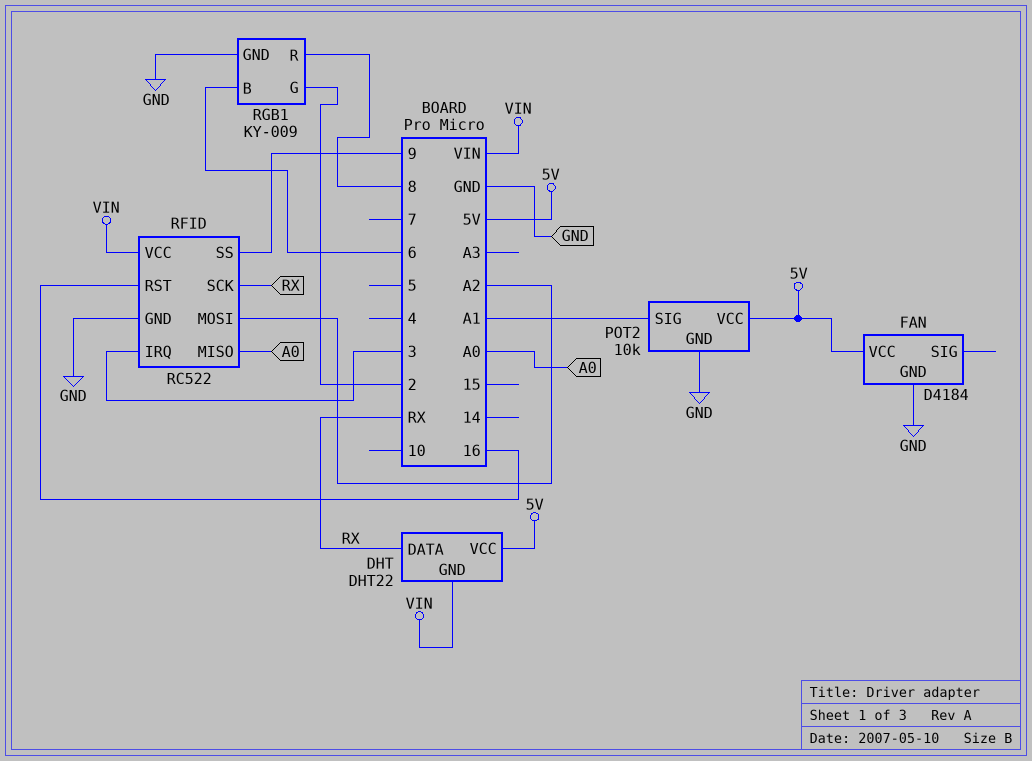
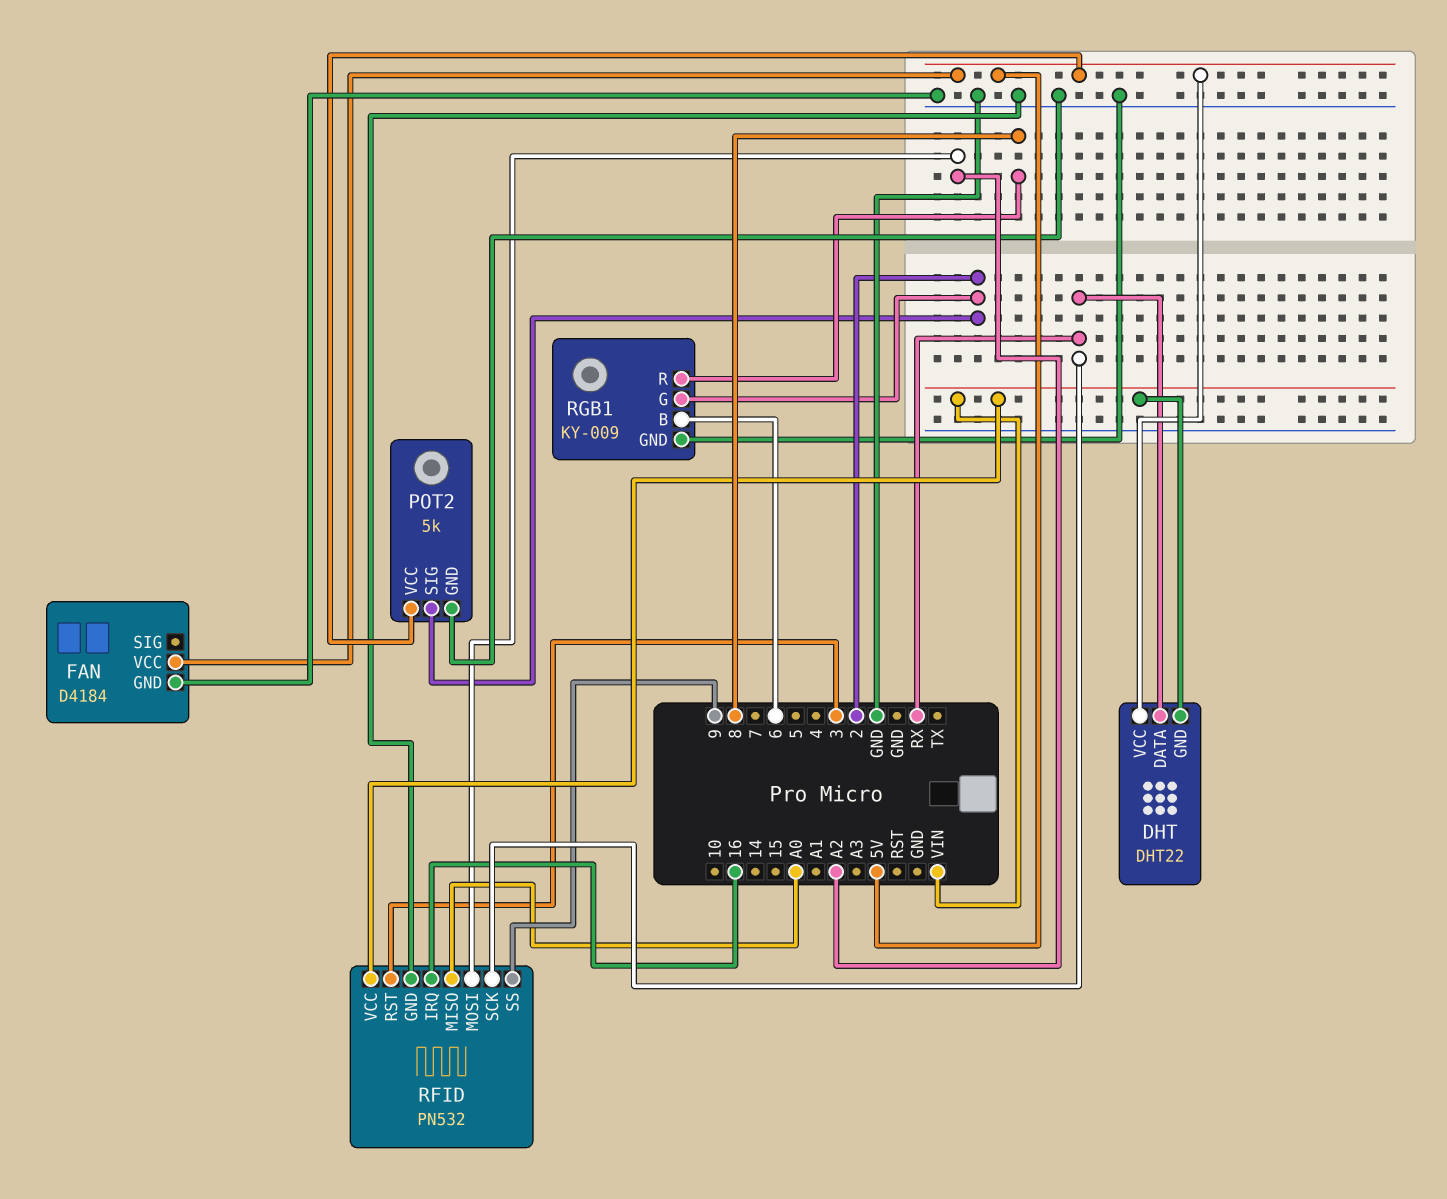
POT2: 10k -> 5k
POT2 pin SIG: A1 -> 2
RFID: RC522 -> PN532
RFID pin IRQ: 3 -> 16
RFID pin RST: 16 -> 3

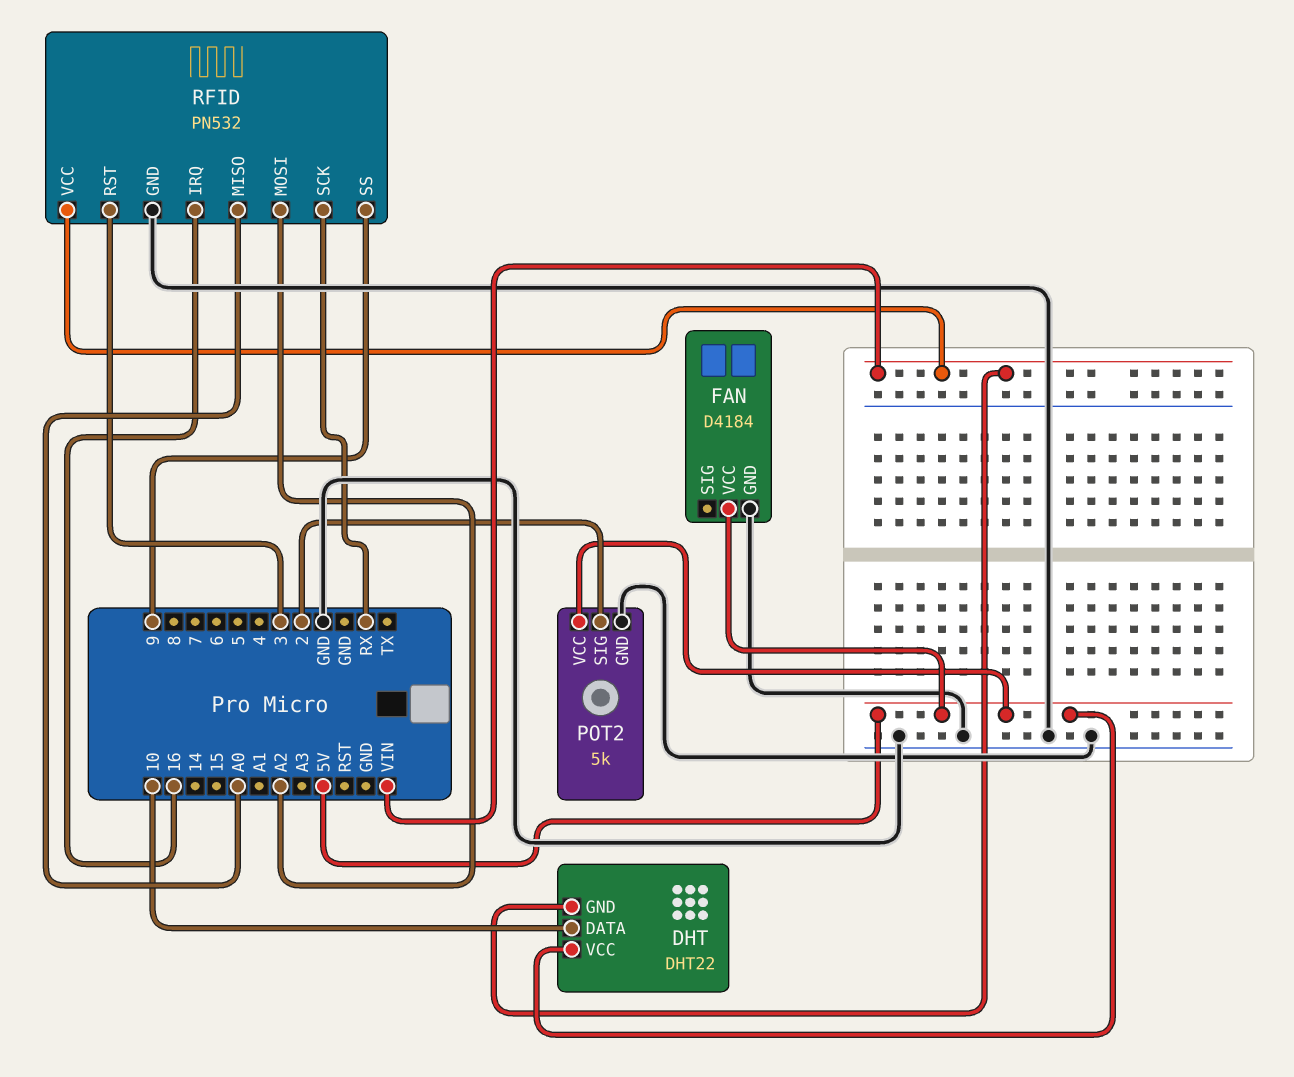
DHT pin DATA: RX -> 10
RGB1: KY-009 -> none
RGB1 pin B: 6 -> none
RGB1 pin G: 2 -> none
RGB1 pin GND: GND -> none
RGB1 pin R: 8 -> none

